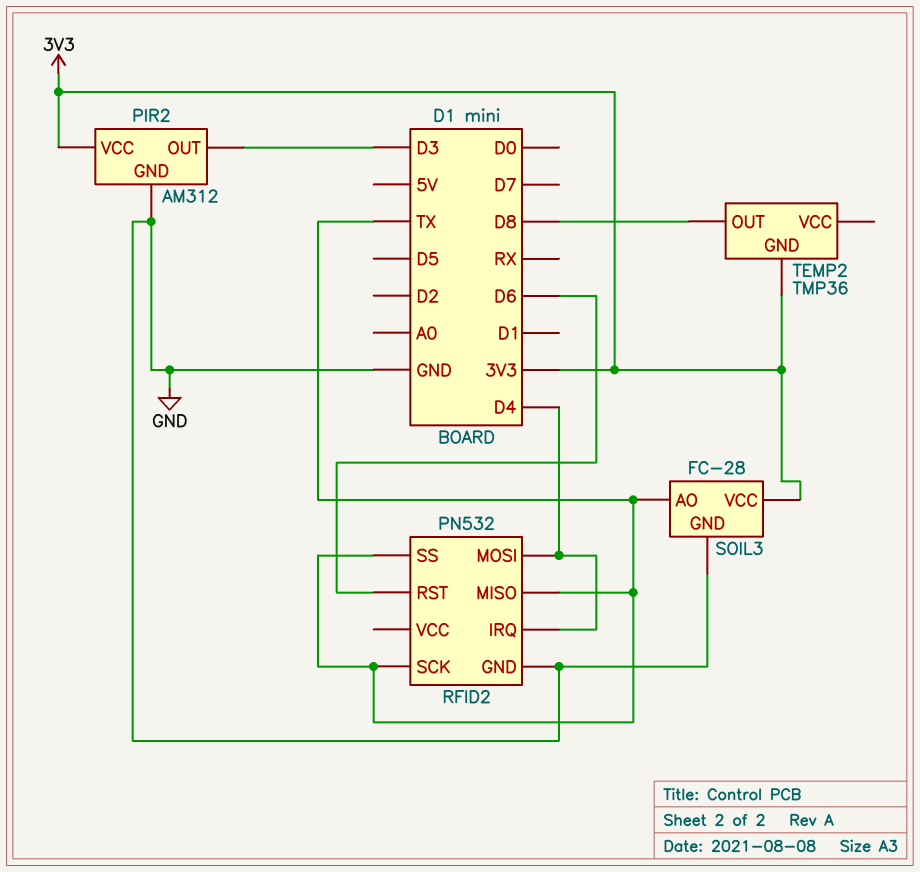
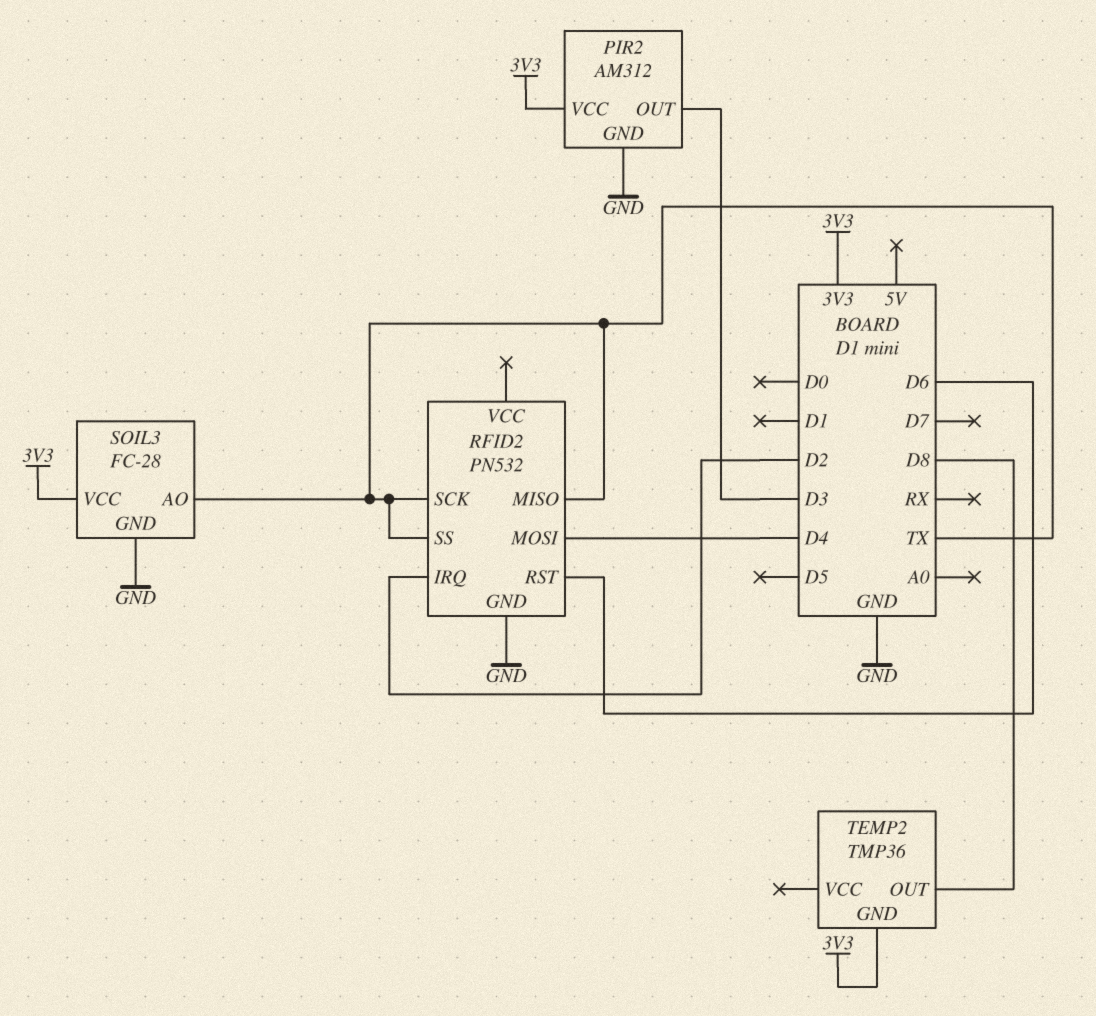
RFID2 pin IRQ: D4 -> D2

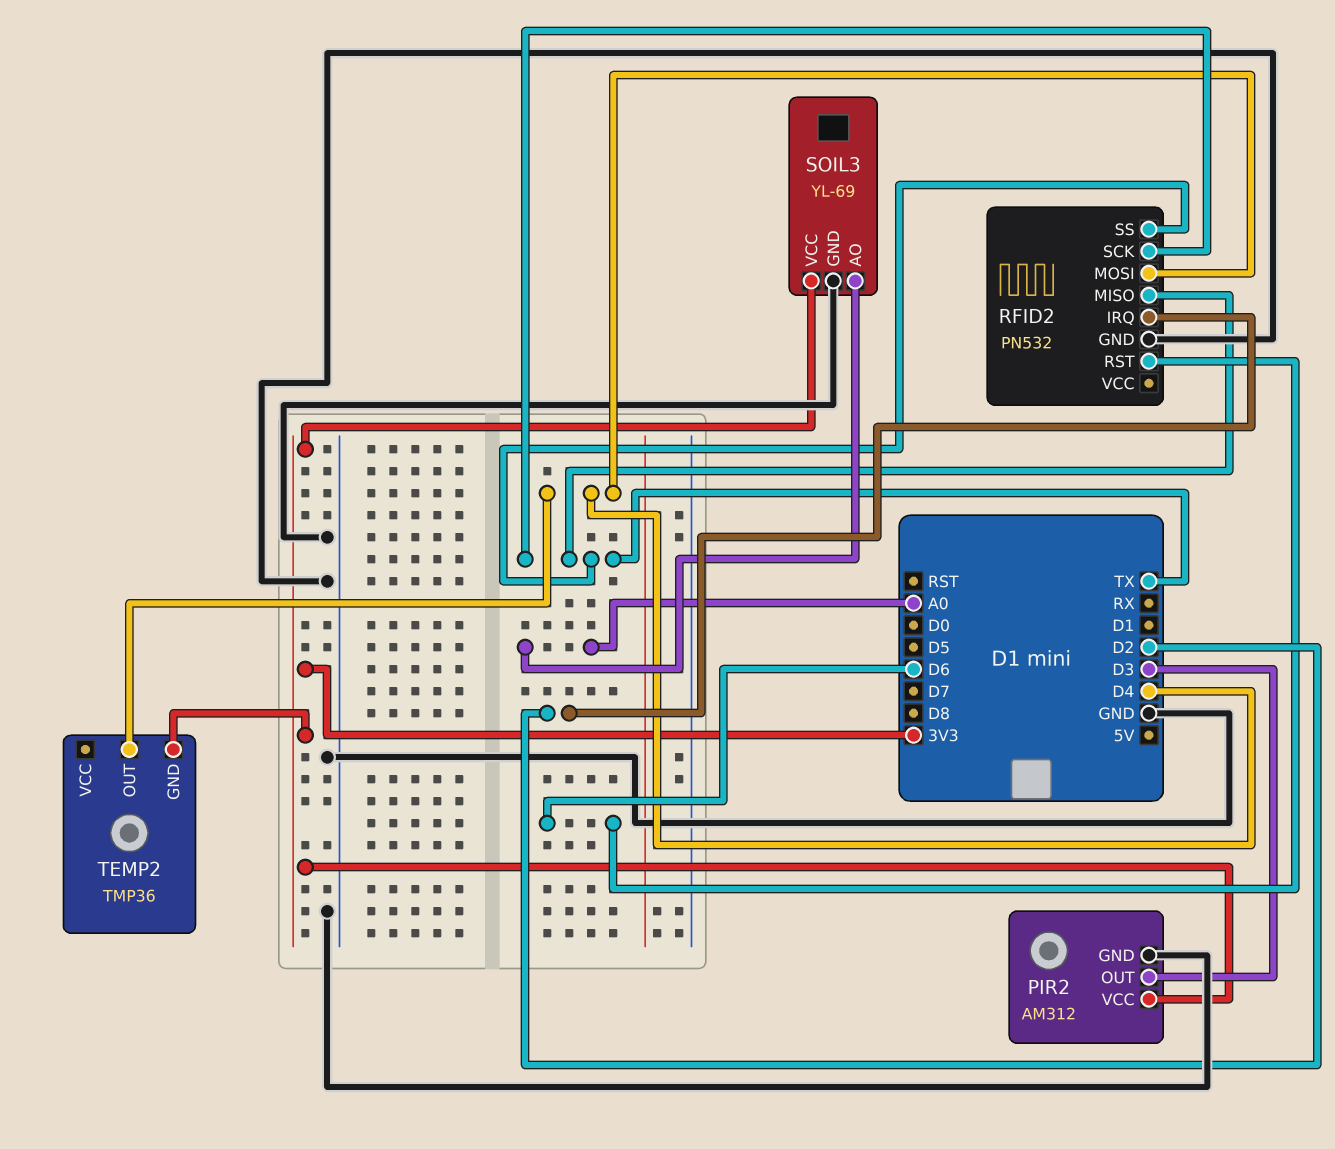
SOIL3: FC-28 -> YL-69
SOIL3 pin AO: TX -> A0
TEMP2 pin OUT: D8 -> D4

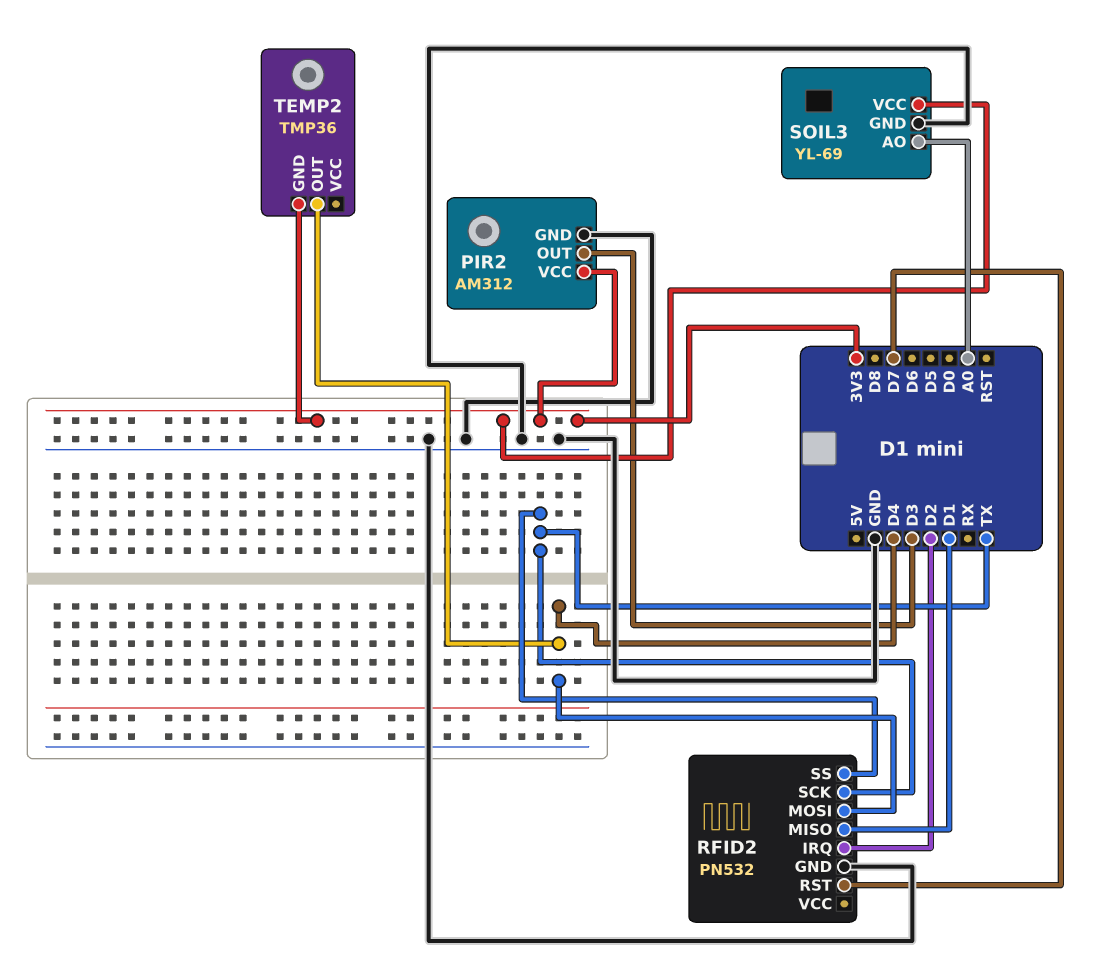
RFID2 pin MISO: TX -> D1
RFID2 pin RST: D6 -> D7

